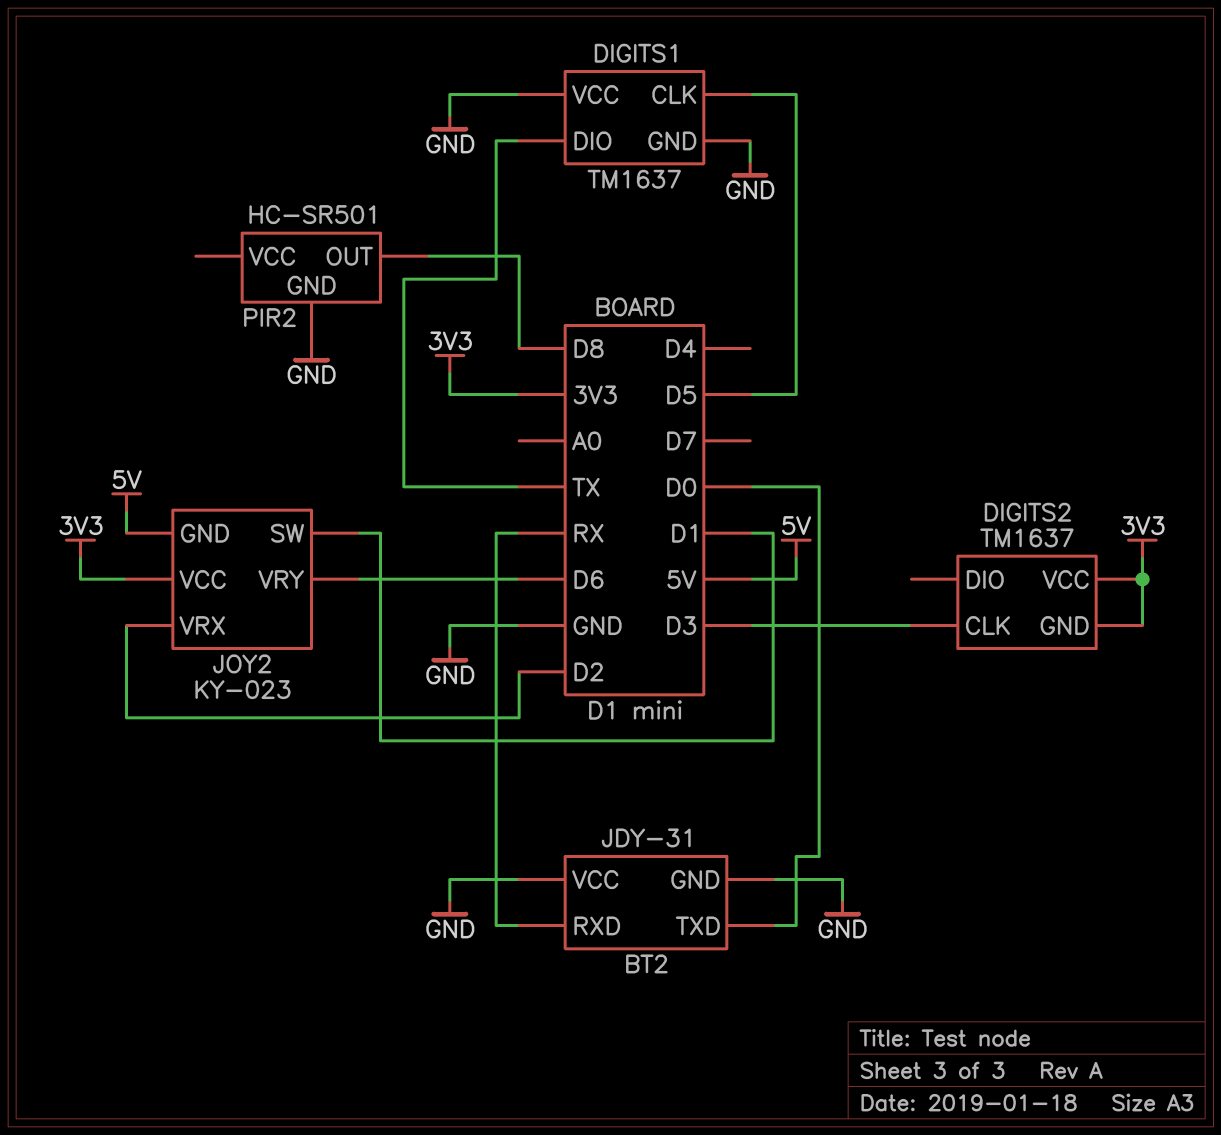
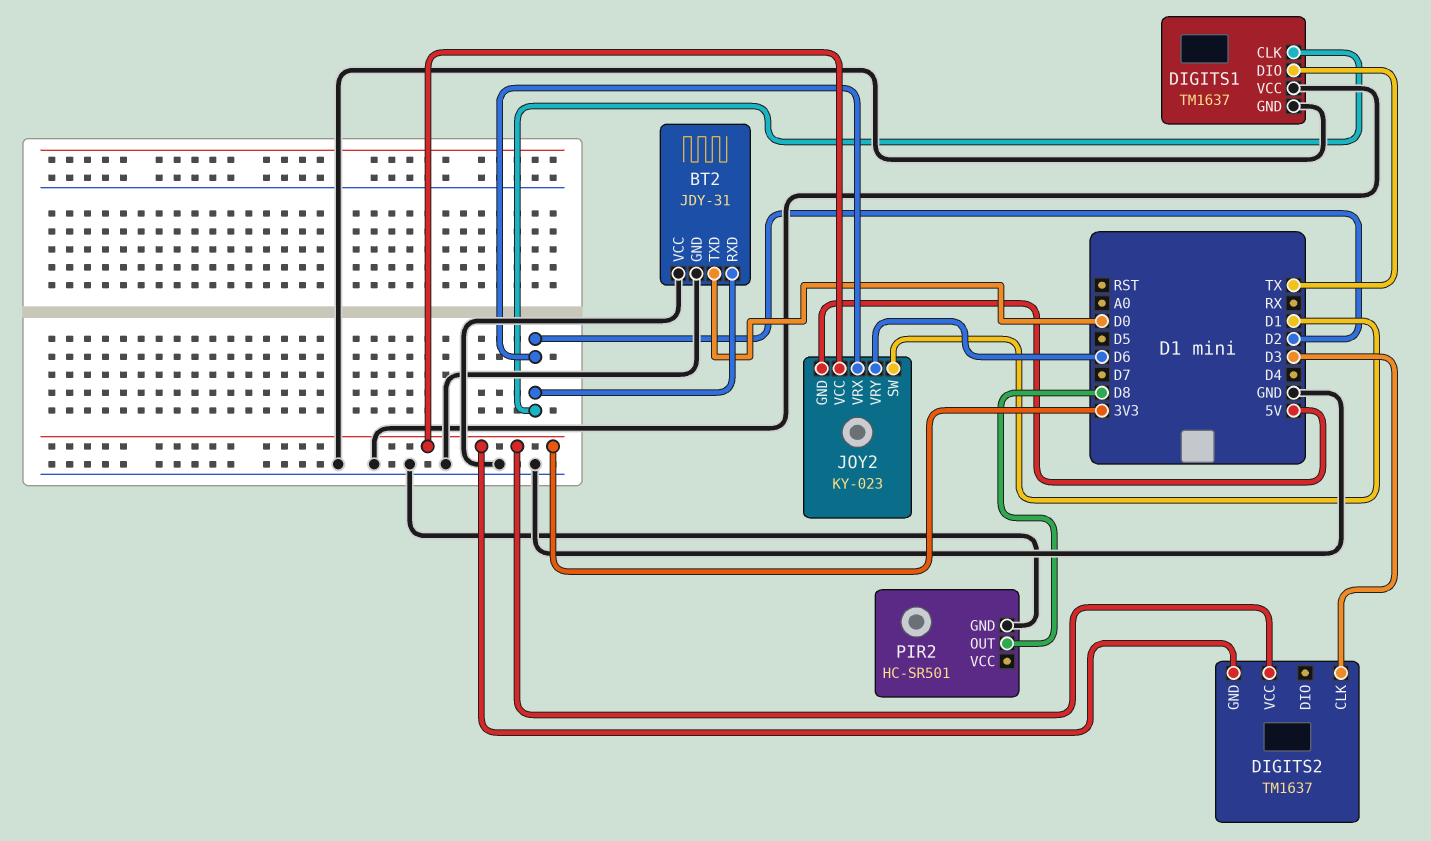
BT2 pin RXD: RX -> D2
DIGITS1 pin CLK: D5 -> D2

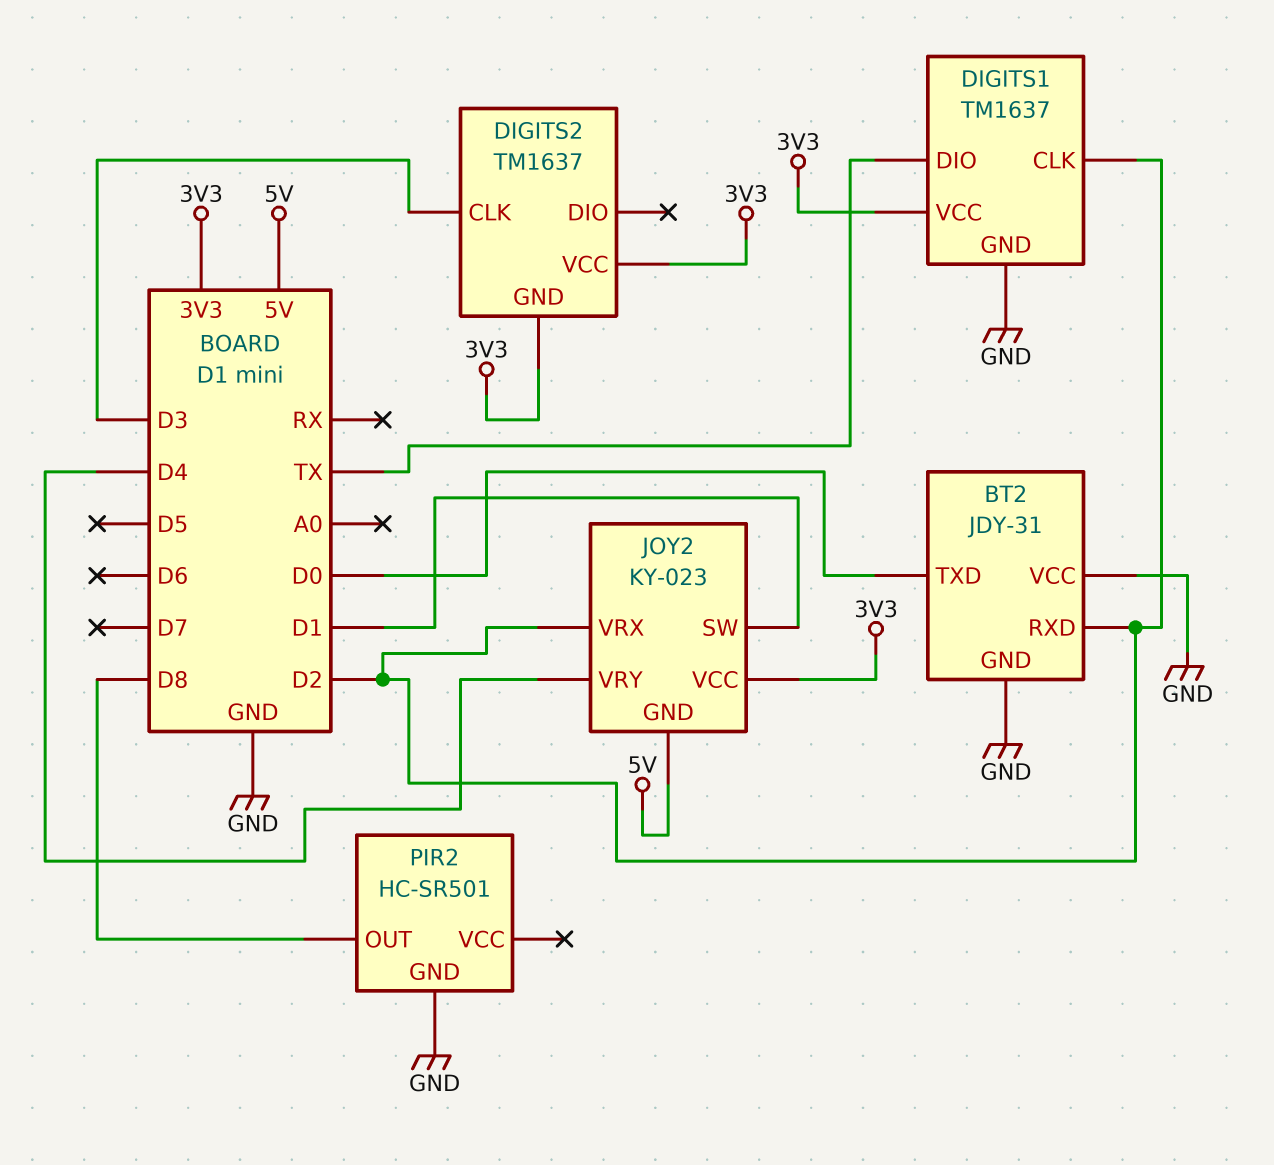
DIGITS1 pin VCC: GND -> 3V3
JOY2 pin VRY: D6 -> D4

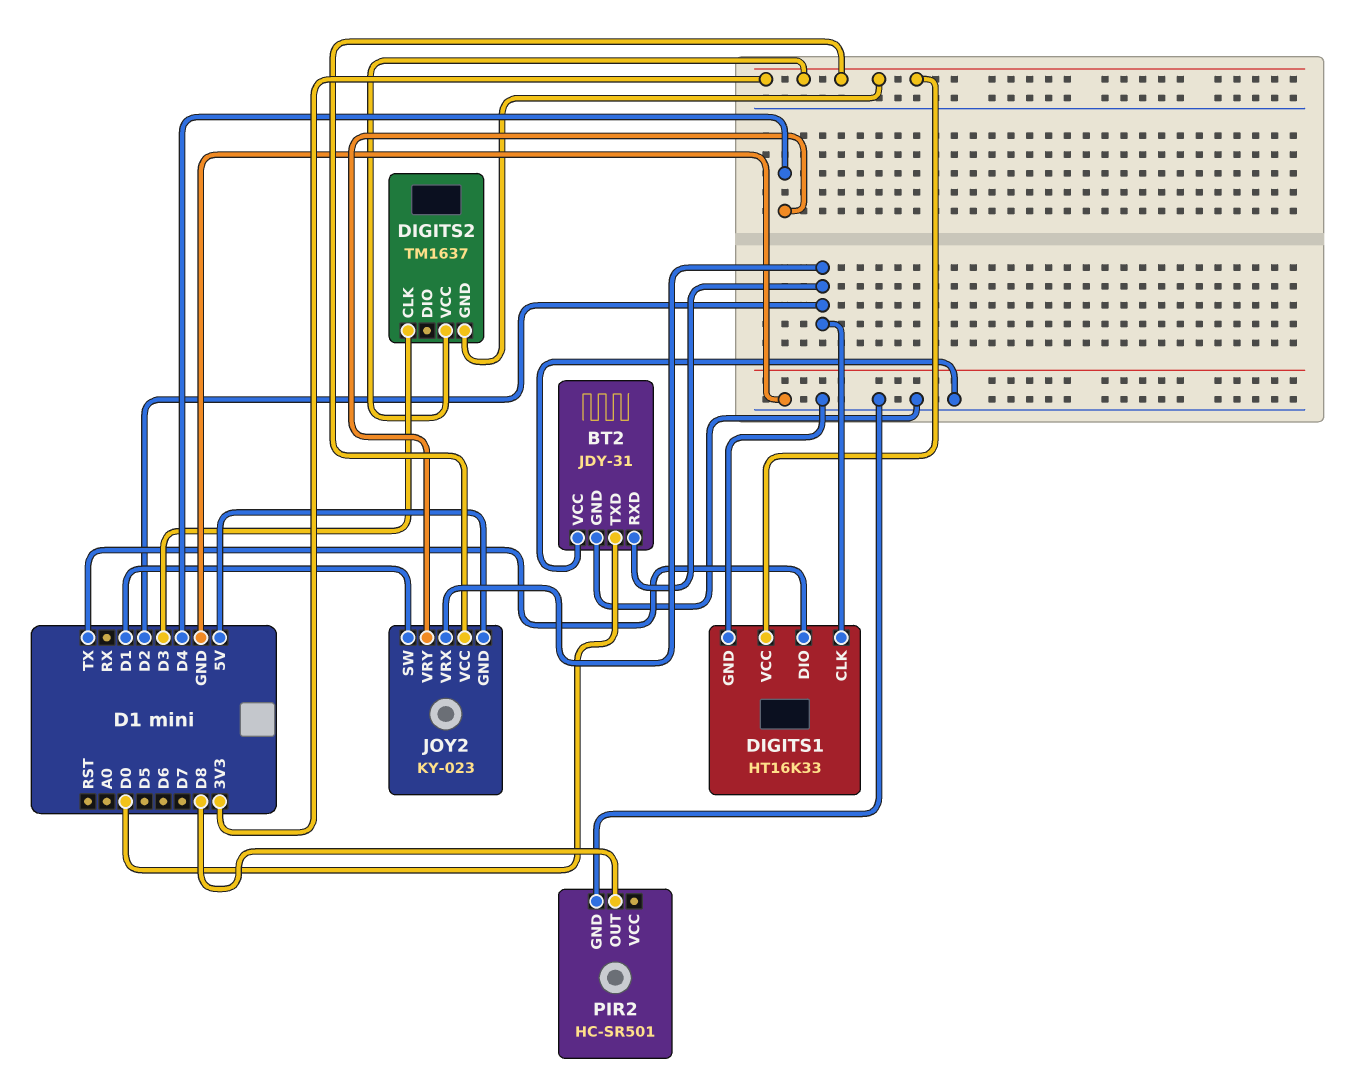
DIGITS1: TM1637 -> HT16K33

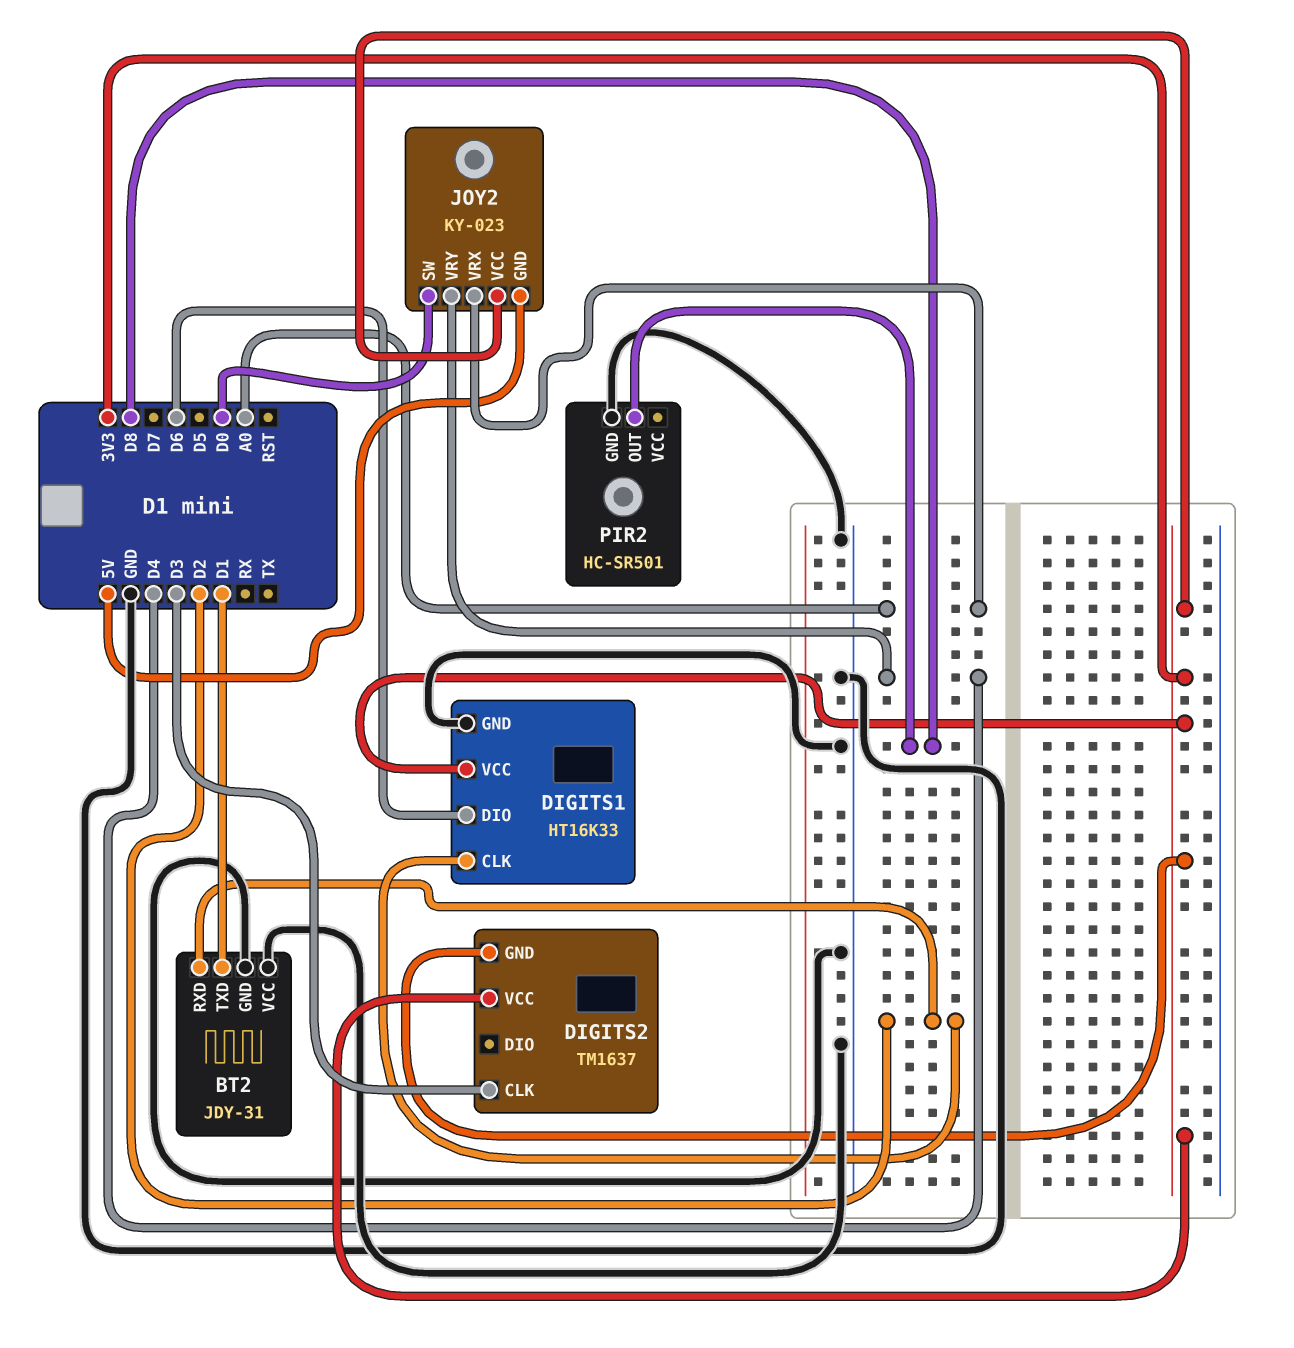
BT2 pin TXD: D0 -> D1
DIGITS1 pin DIO: TX -> D6
JOY2 pin SW: D1 -> D0
JOY2 pin VRX: D2 -> A0

